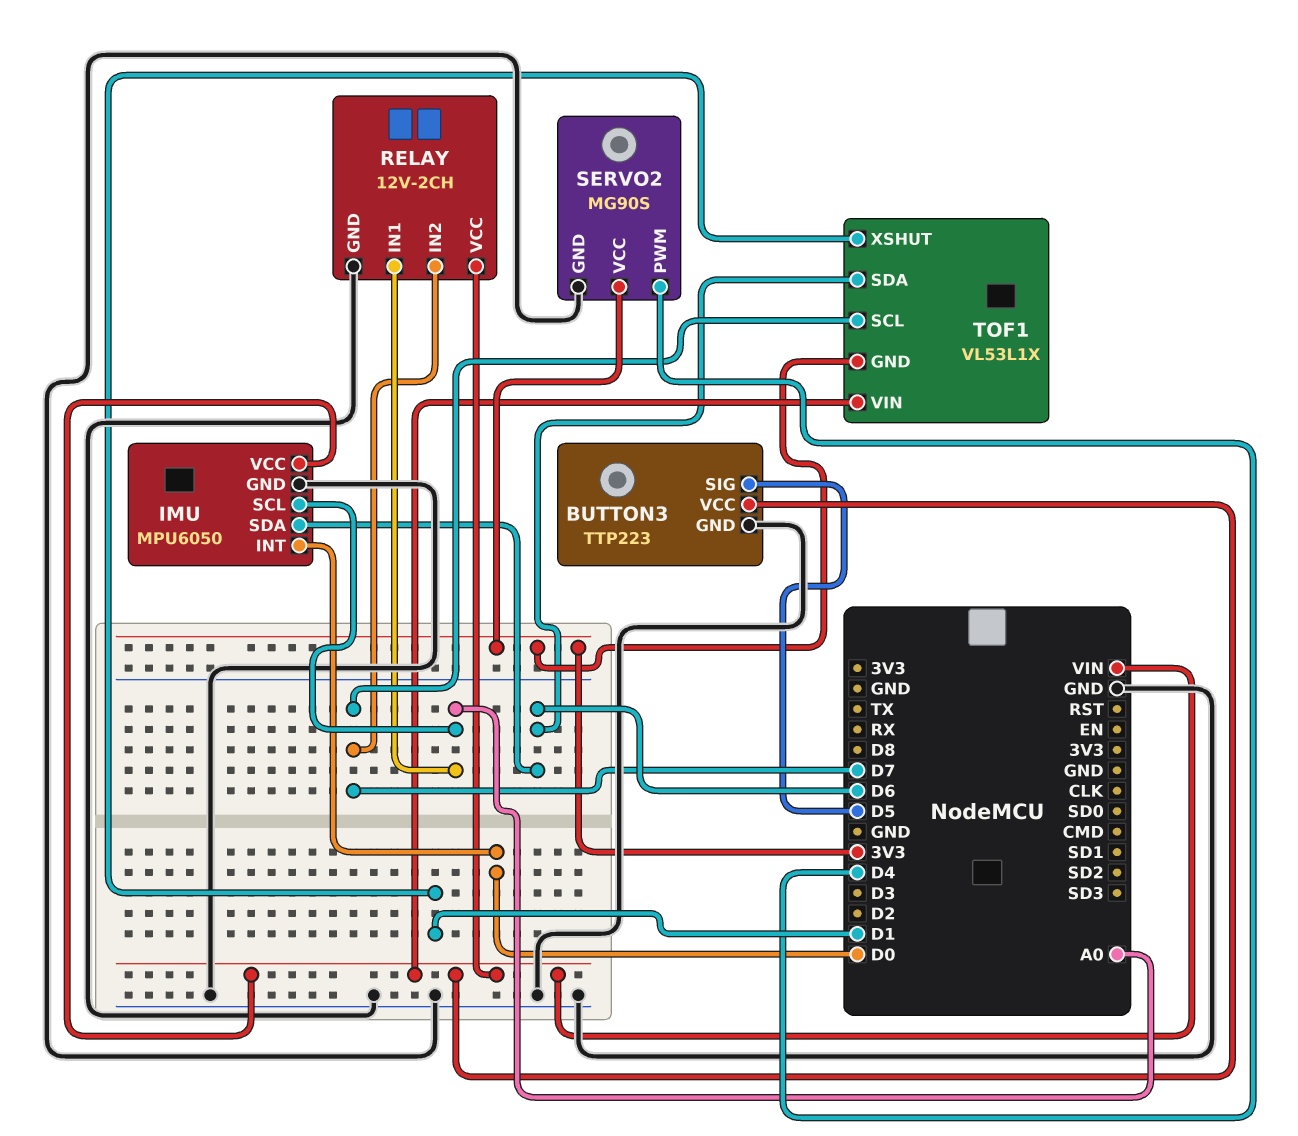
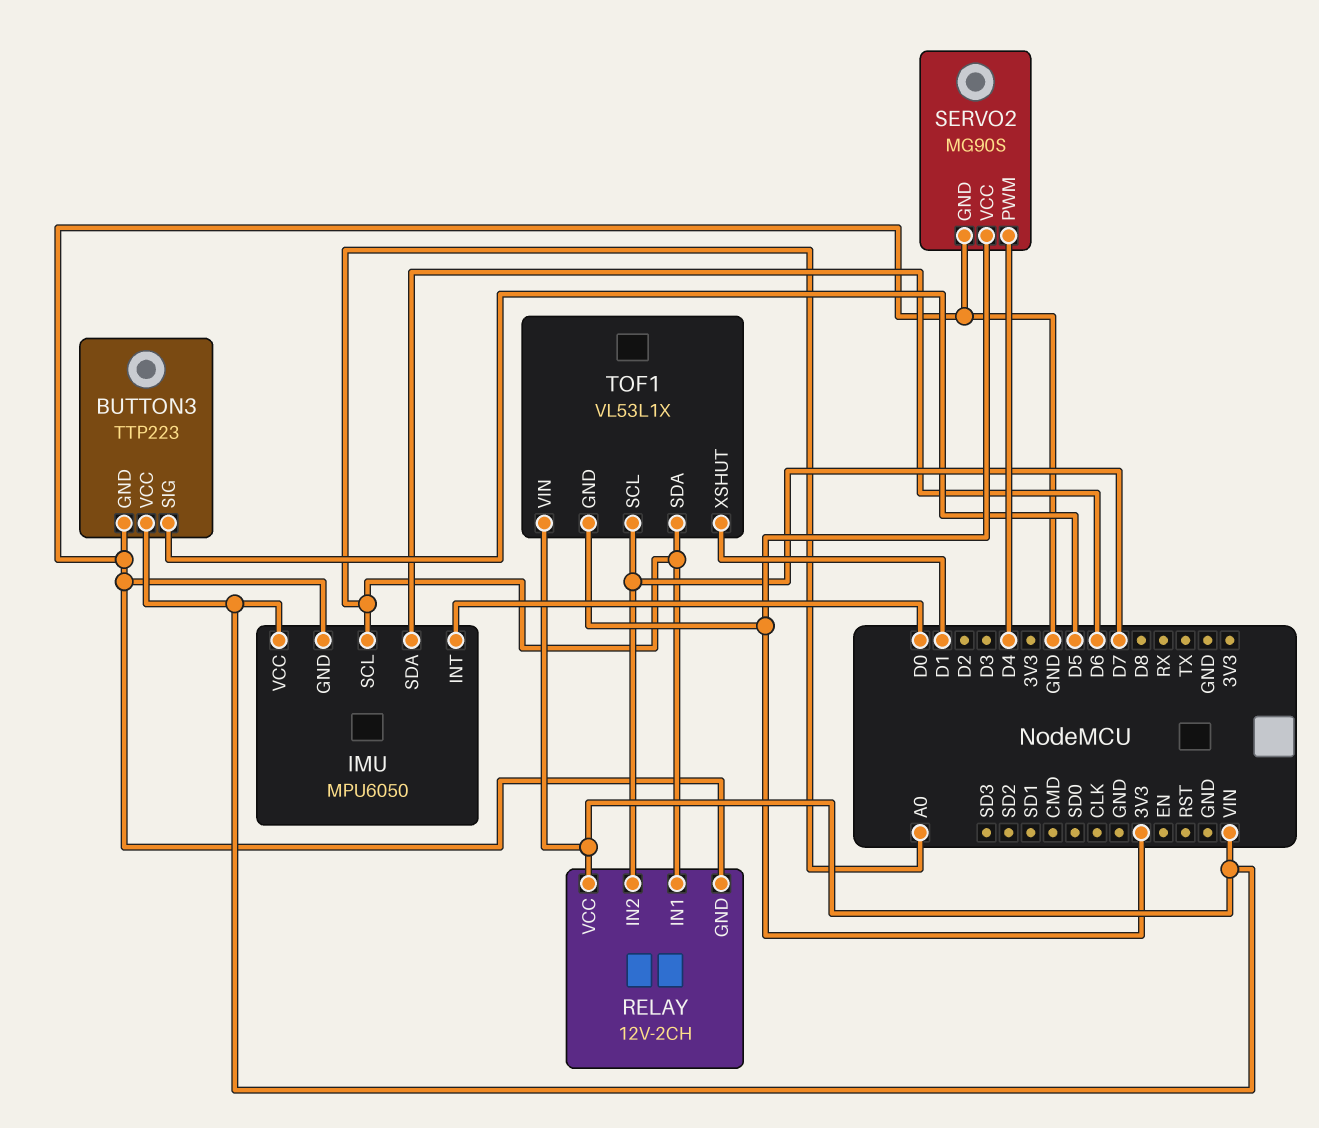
TOF1 pin SDA: D6 -> A0

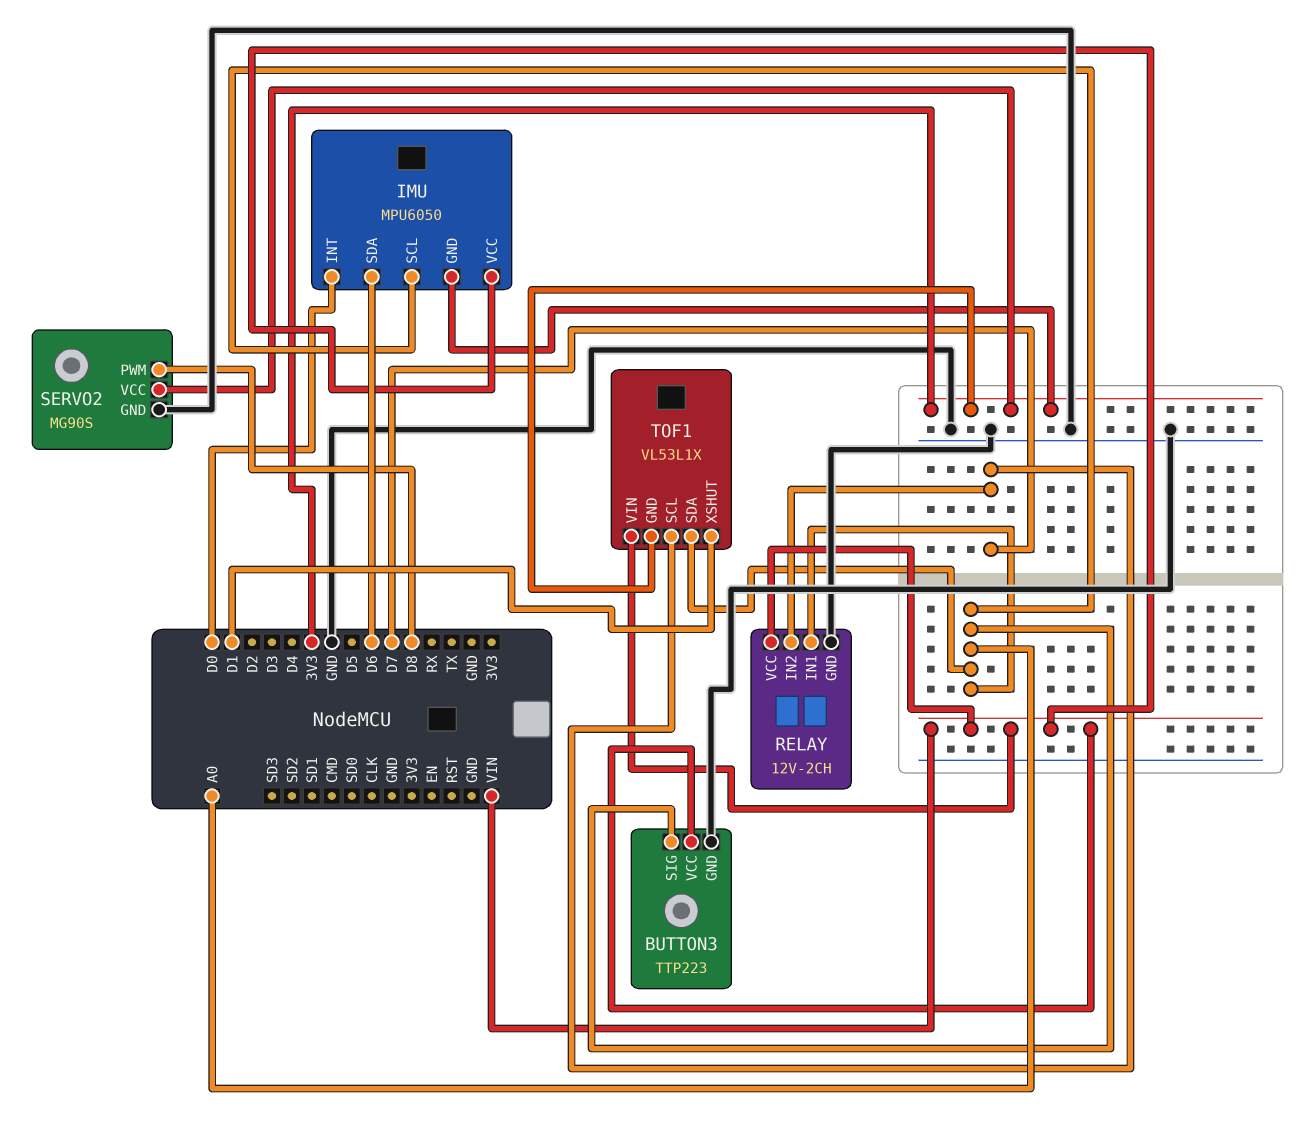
BUTTON3 pin SIG: D5 -> A0
IMU pin GND: GND -> 3V3
SERVO2 pin PWM: D4 -> D8

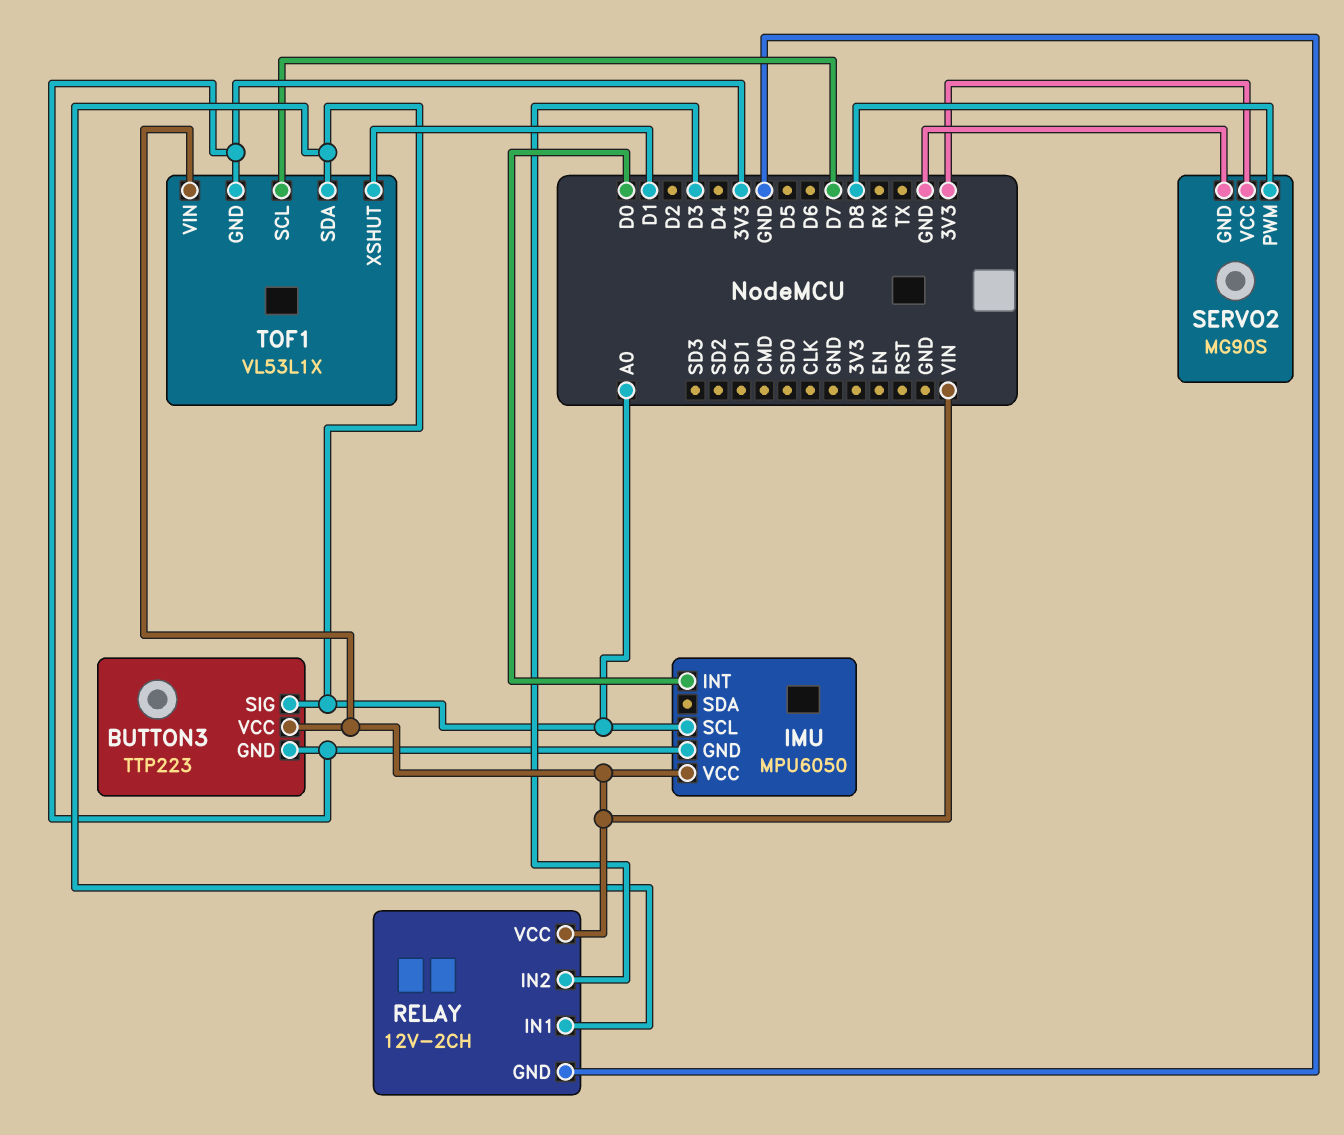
BUTTON3 pin GND: GND -> 3V3
IMU pin SDA: D6 -> none
RELAY pin IN2: D7 -> D3

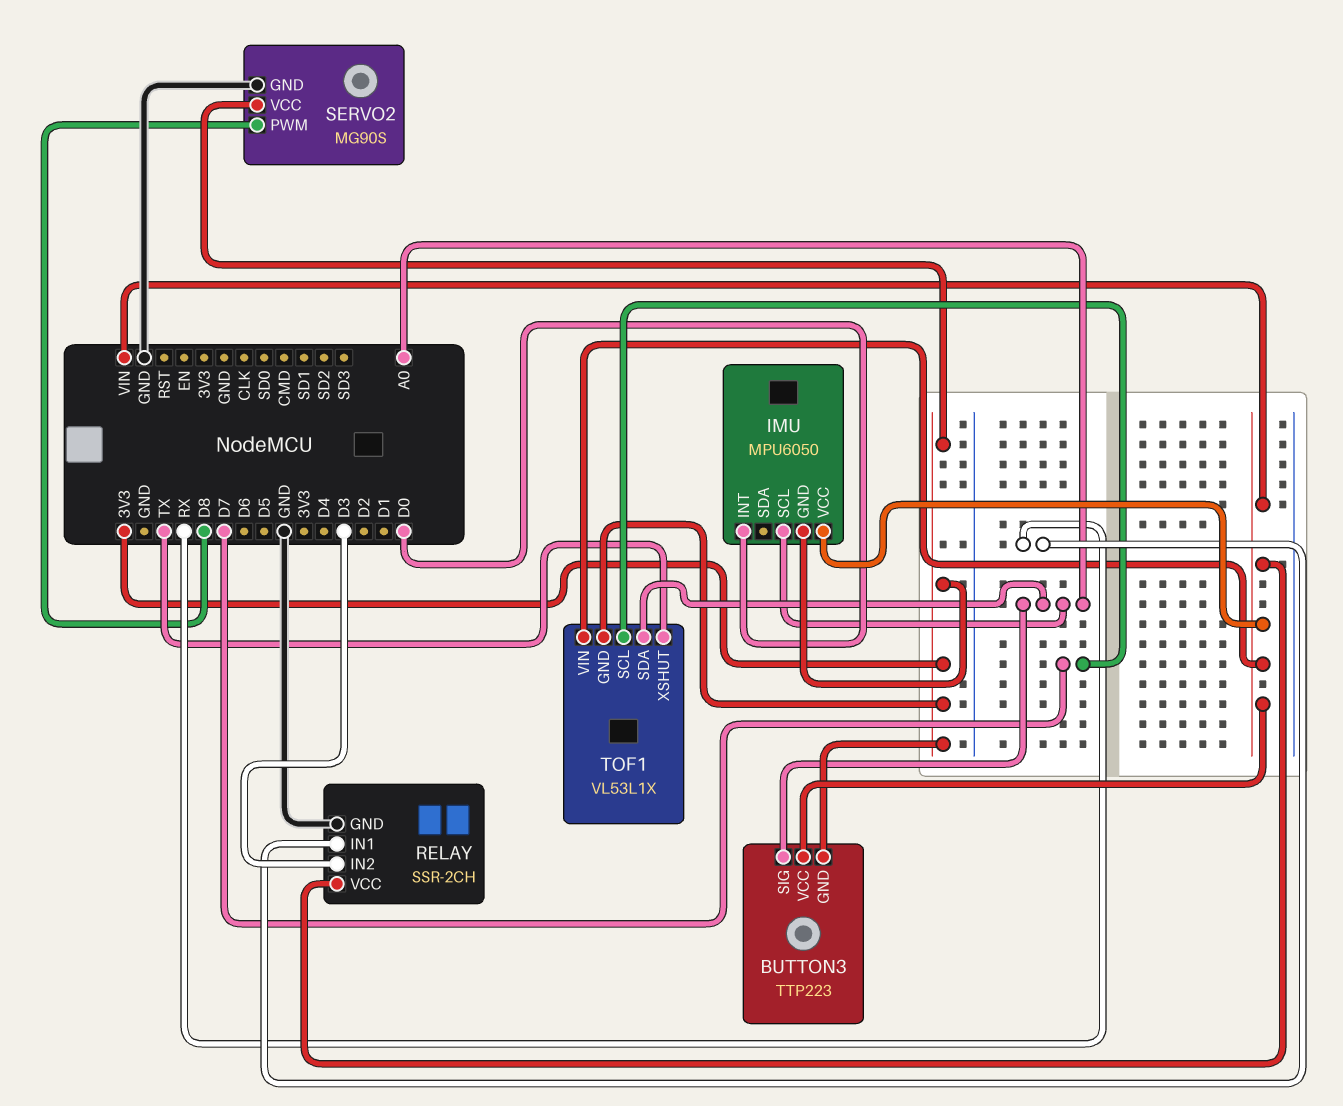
RELAY: 12V-2CH -> SSR-2CH
RELAY pin IN1: A0 -> RX
TOF1 pin XSHUT: D1 -> TX

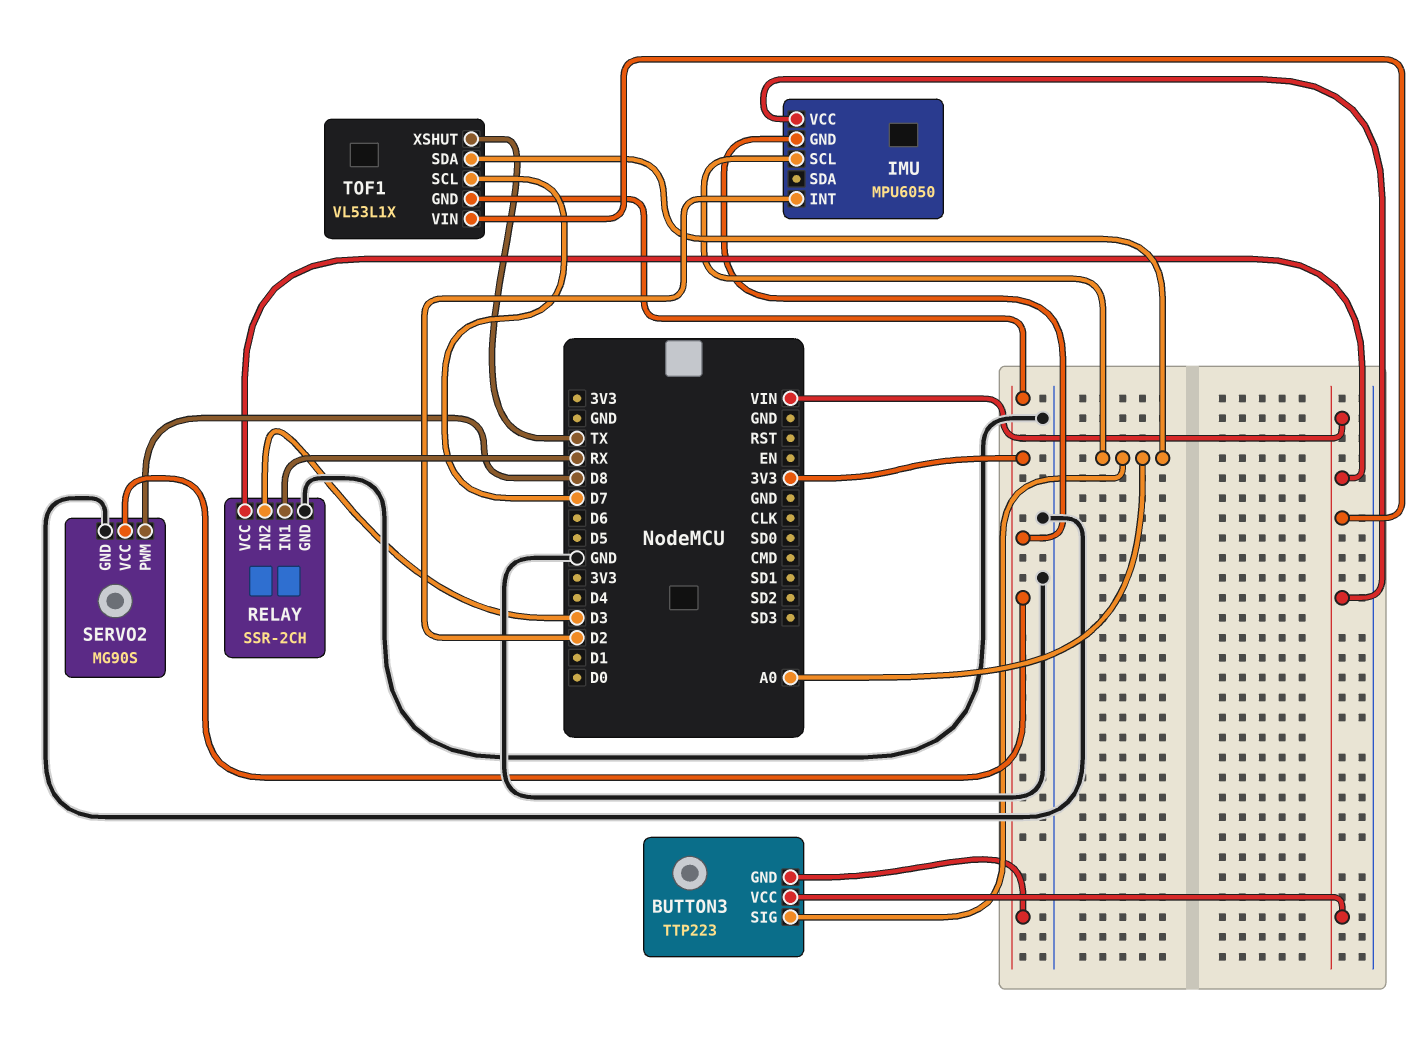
IMU pin INT: D0 -> D2

